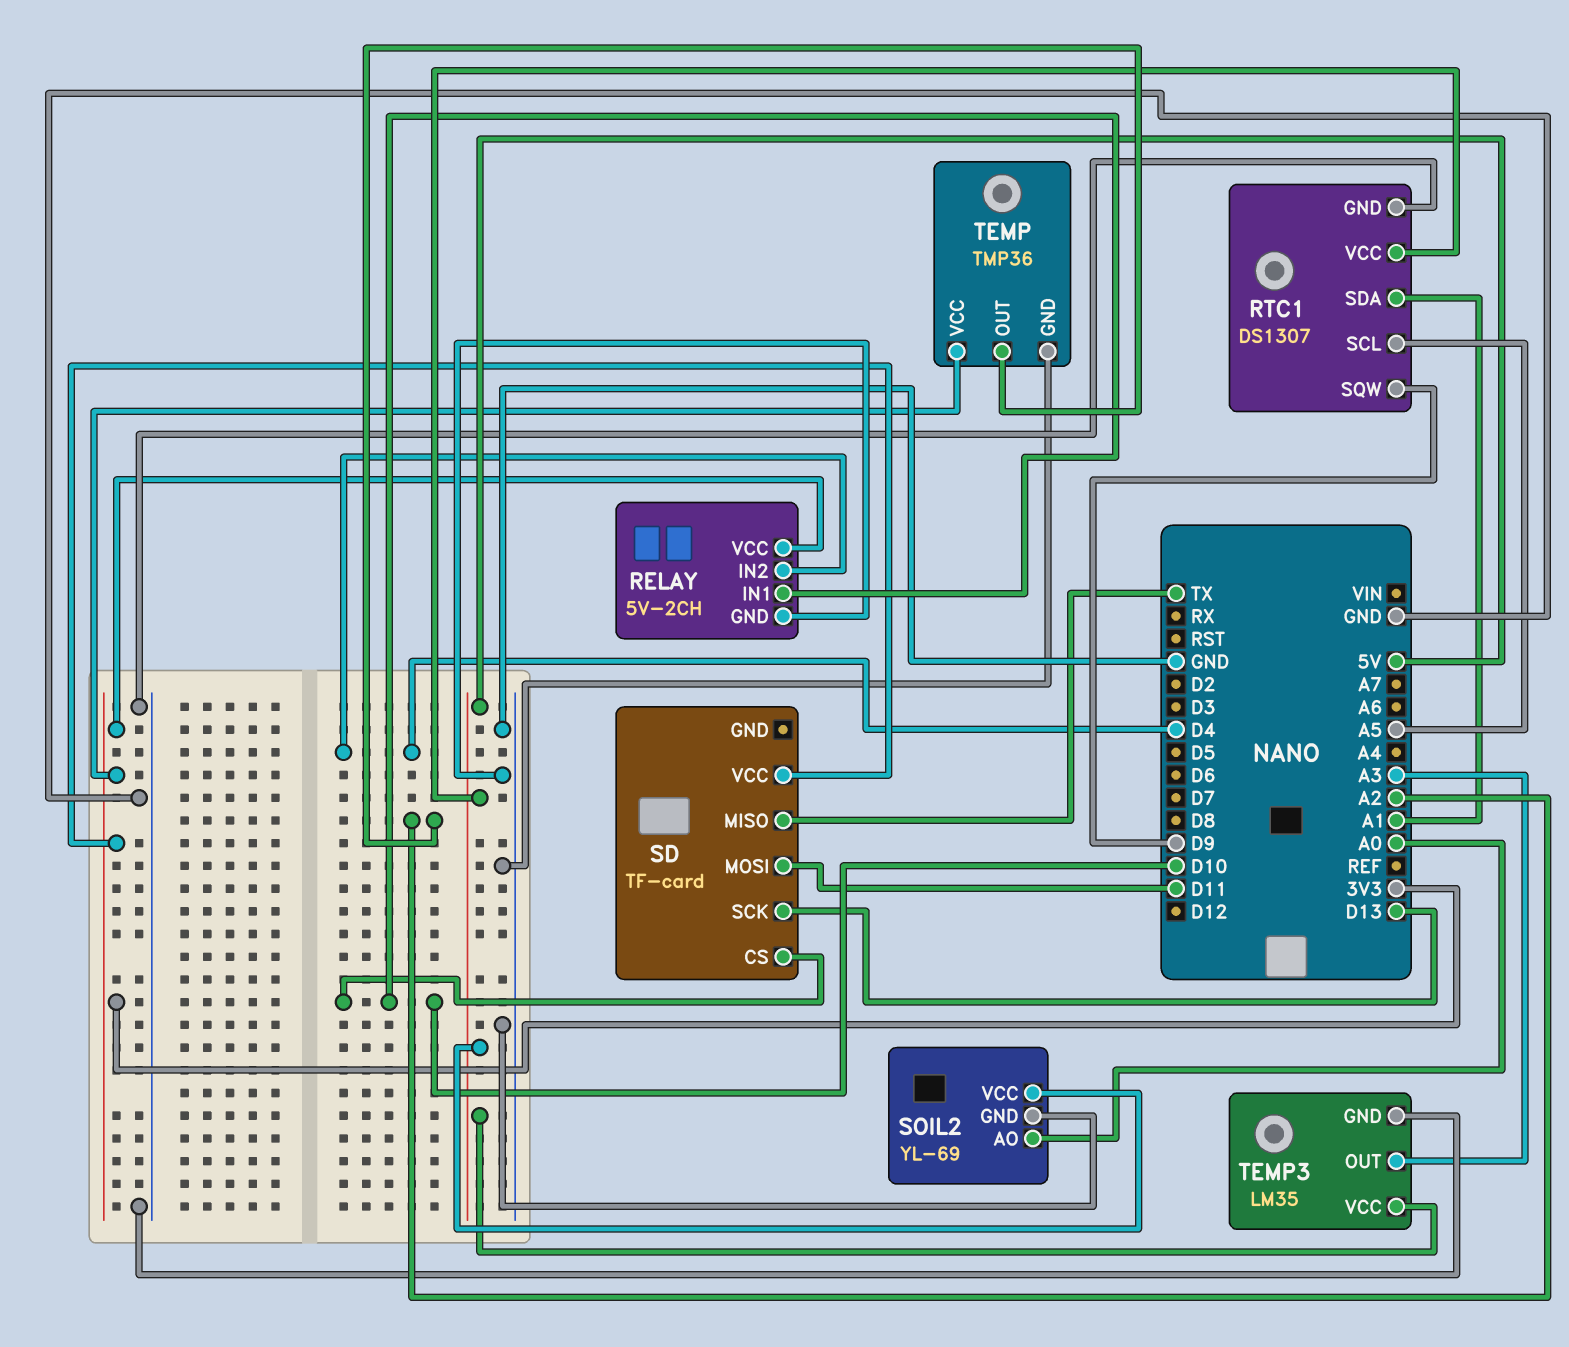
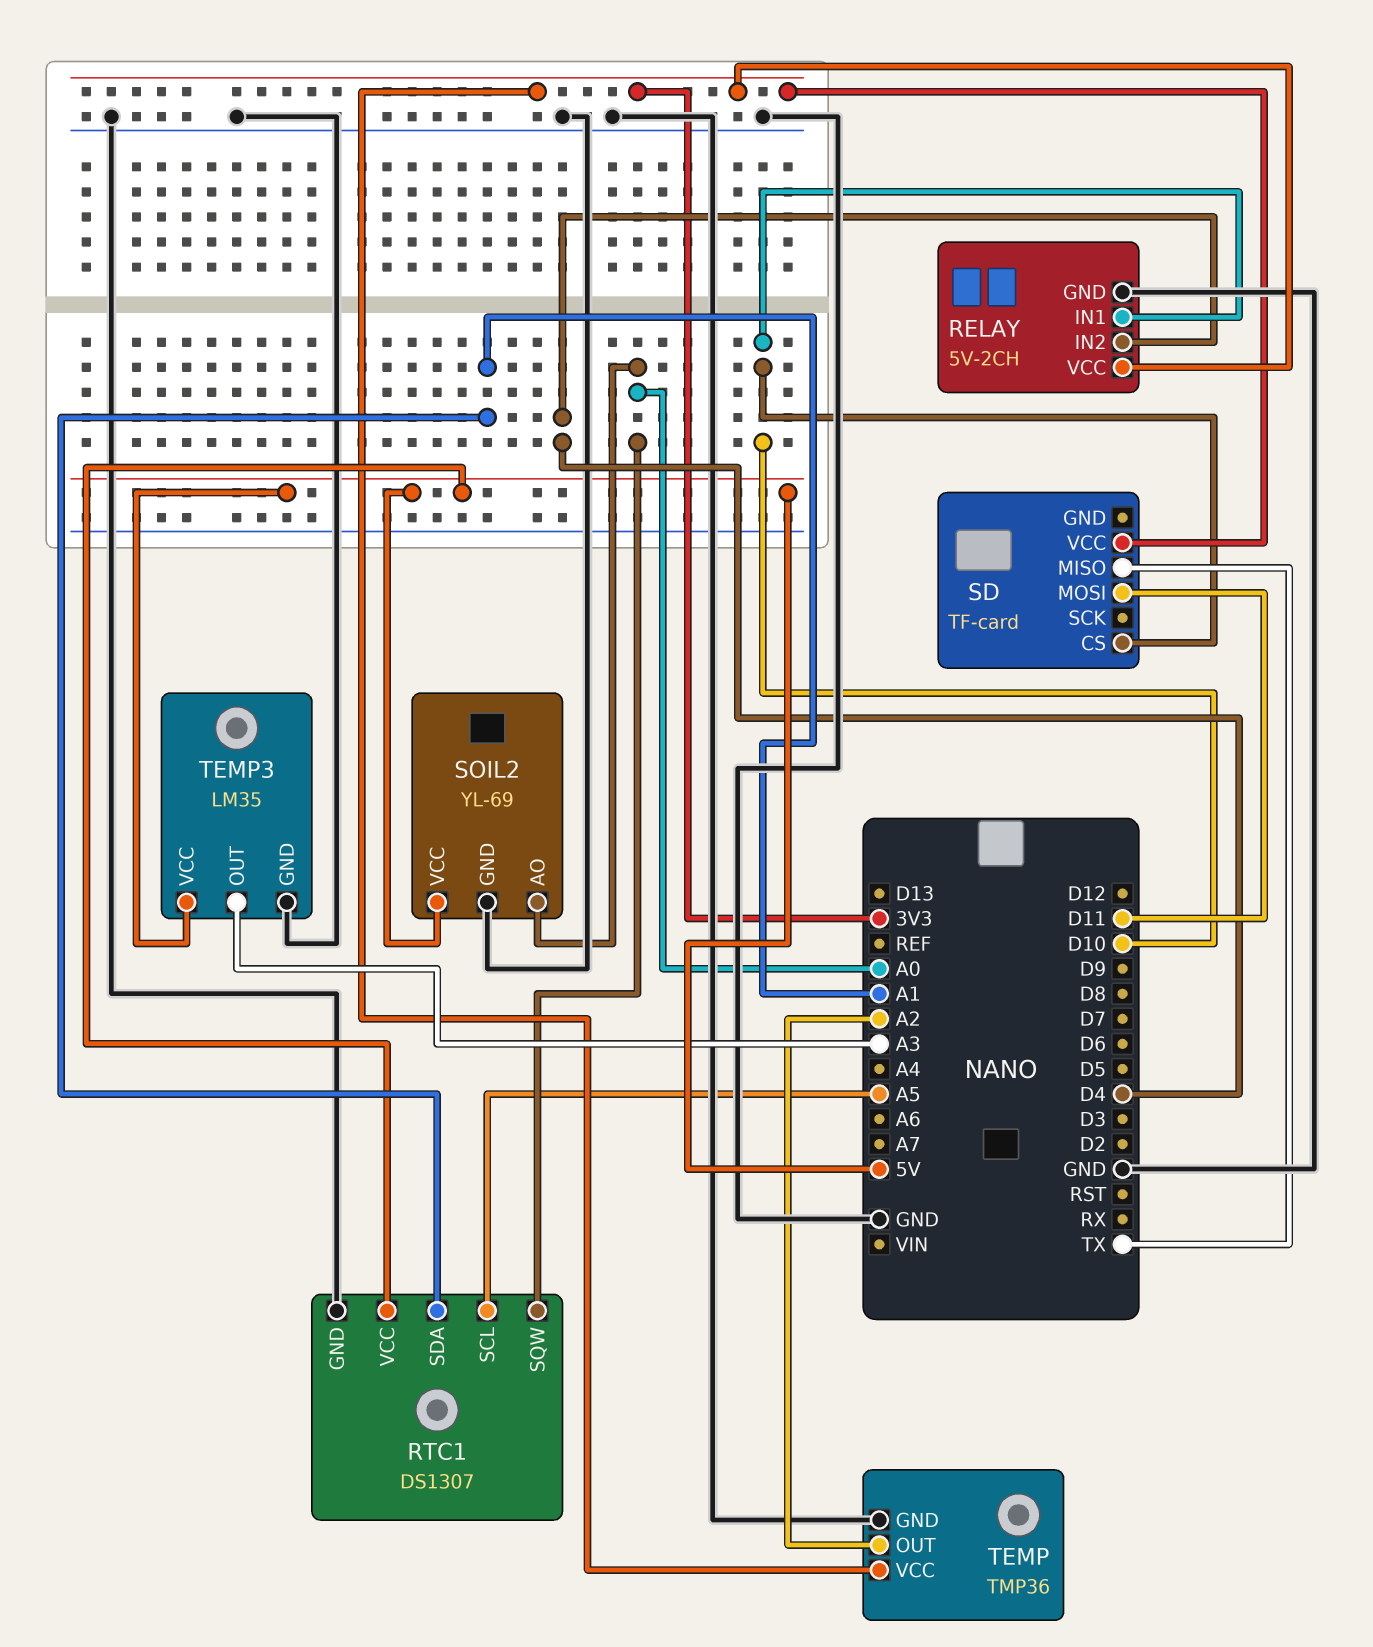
RTC1 pin SQW: D9 -> A0
SD pin SCK: D13 -> none

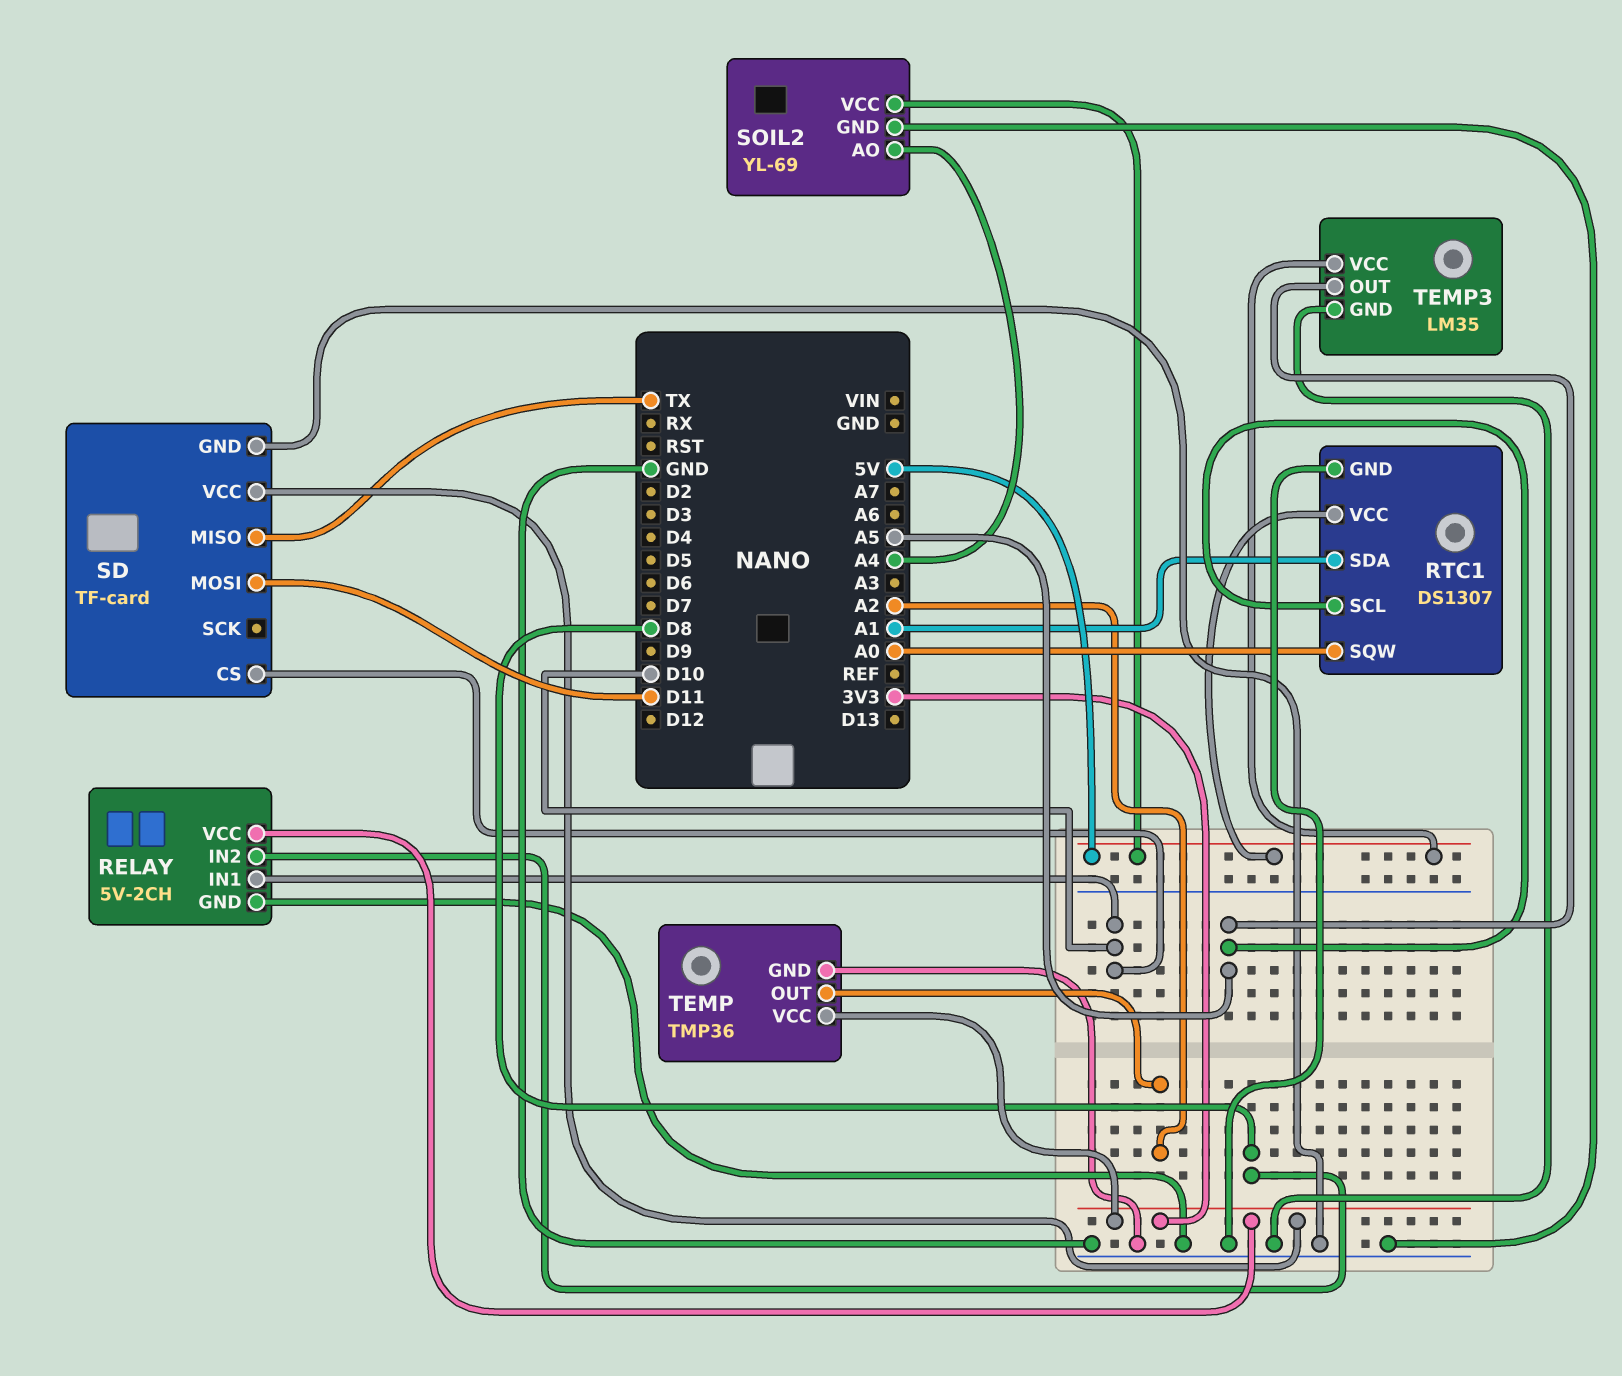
RELAY pin IN2: D4 -> D8
SD pin GND: none -> GND
SOIL2 pin AO: A0 -> A4
TEMP3 pin OUT: A3 -> A5

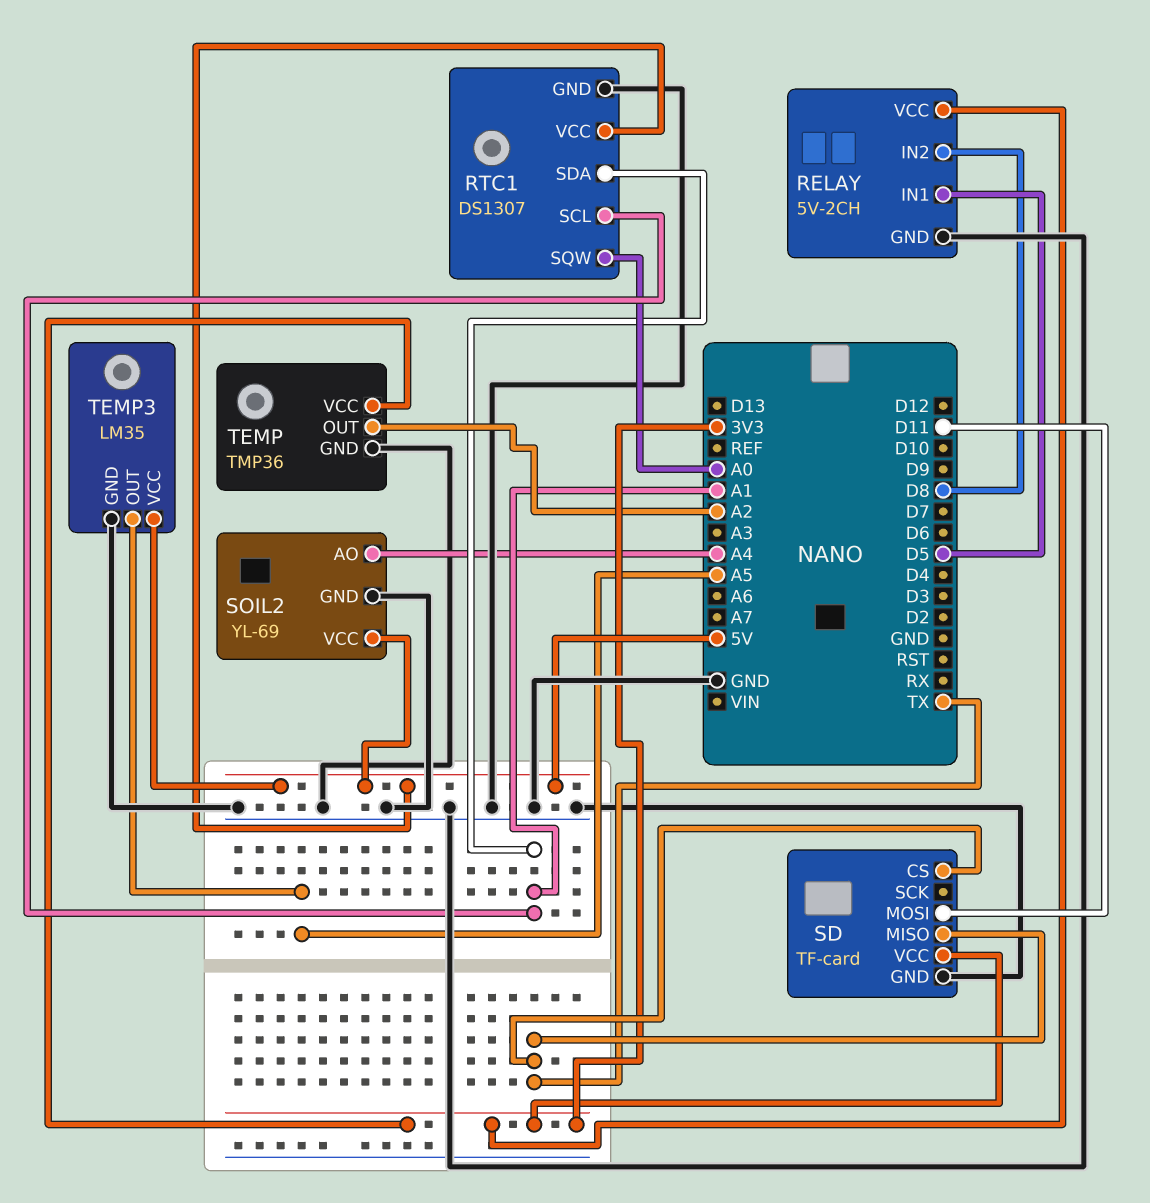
RELAY pin IN1: D10 -> D5
RTC1 pin SCL: A5 -> A1
SD pin CS: D10 -> TX

